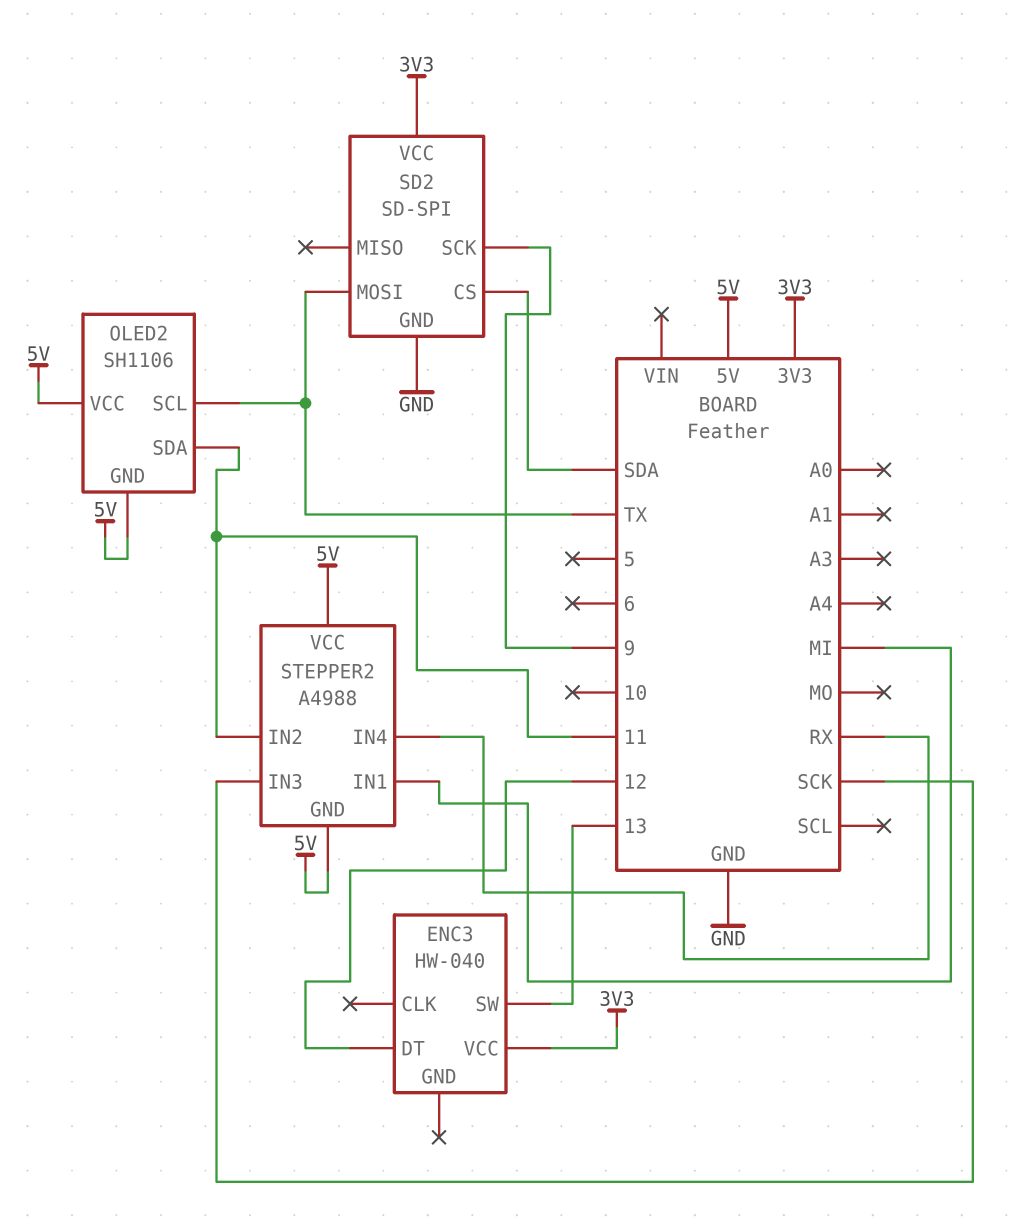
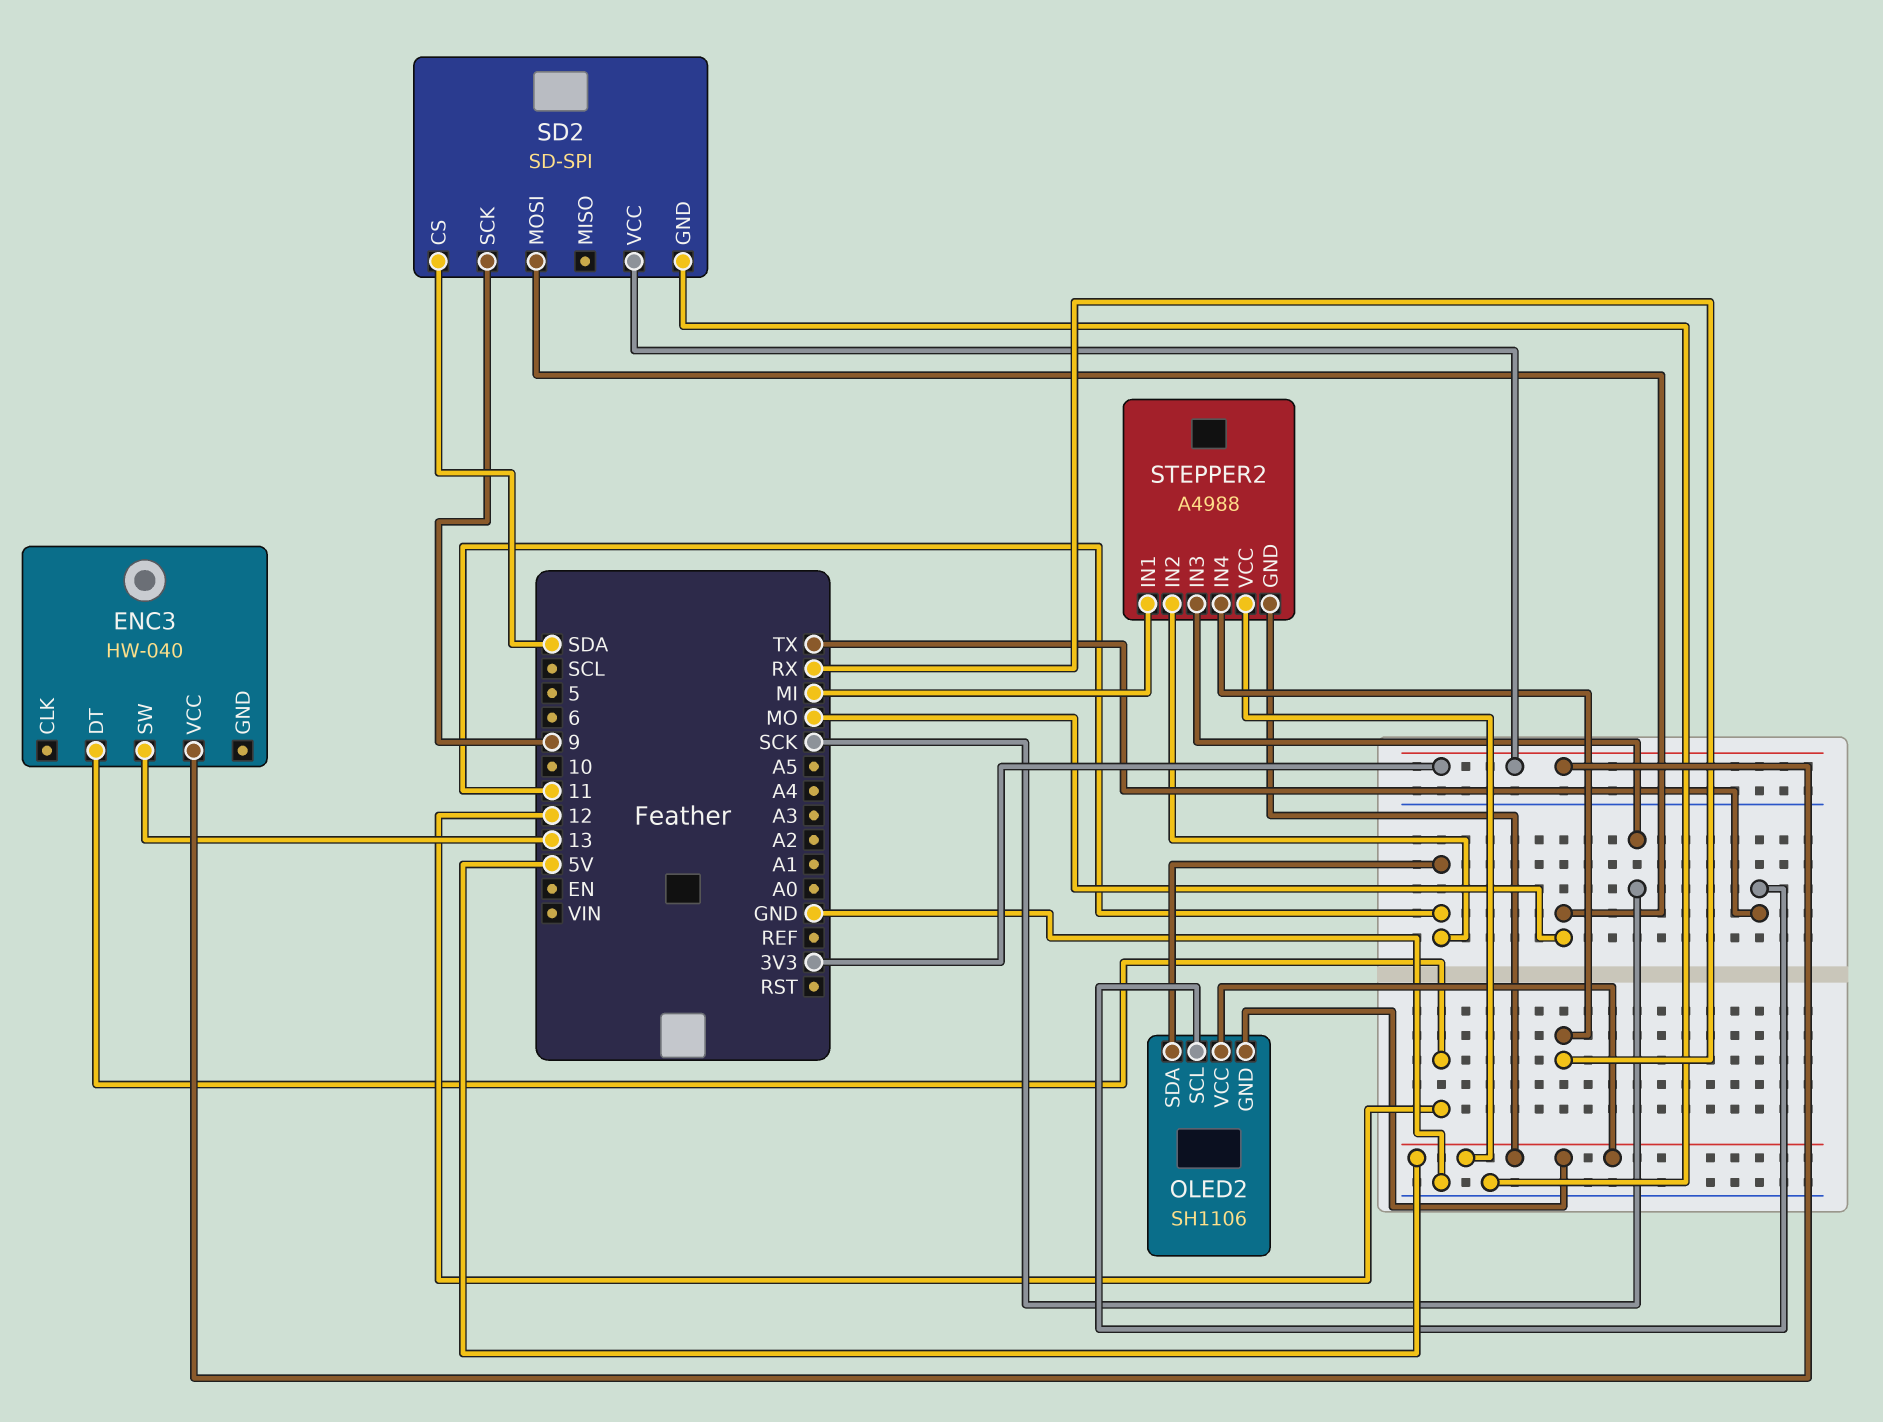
SD2 pin MOSI: TX -> MO

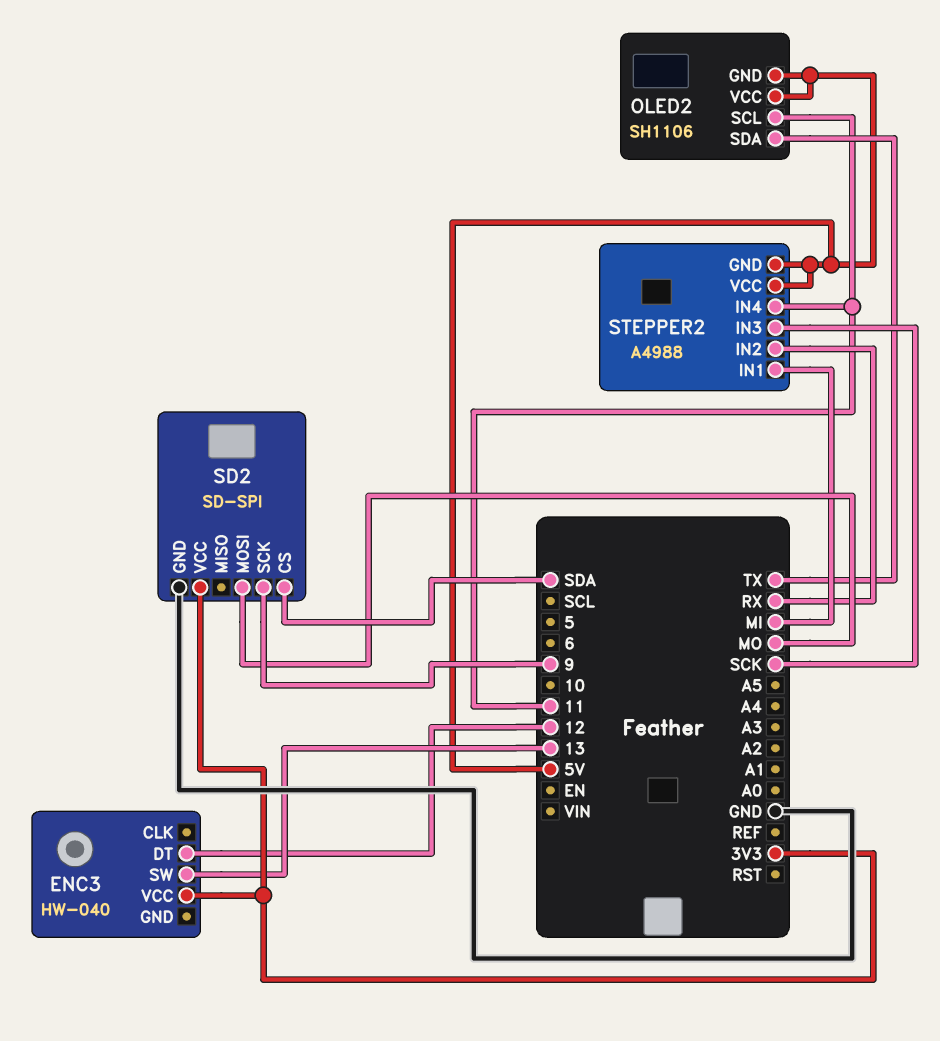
OLED2 pin SCL: TX -> 11
OLED2 pin SDA: 11 -> TX
STEPPER2 pin IN2: 11 -> RX
STEPPER2 pin IN4: RX -> 11

